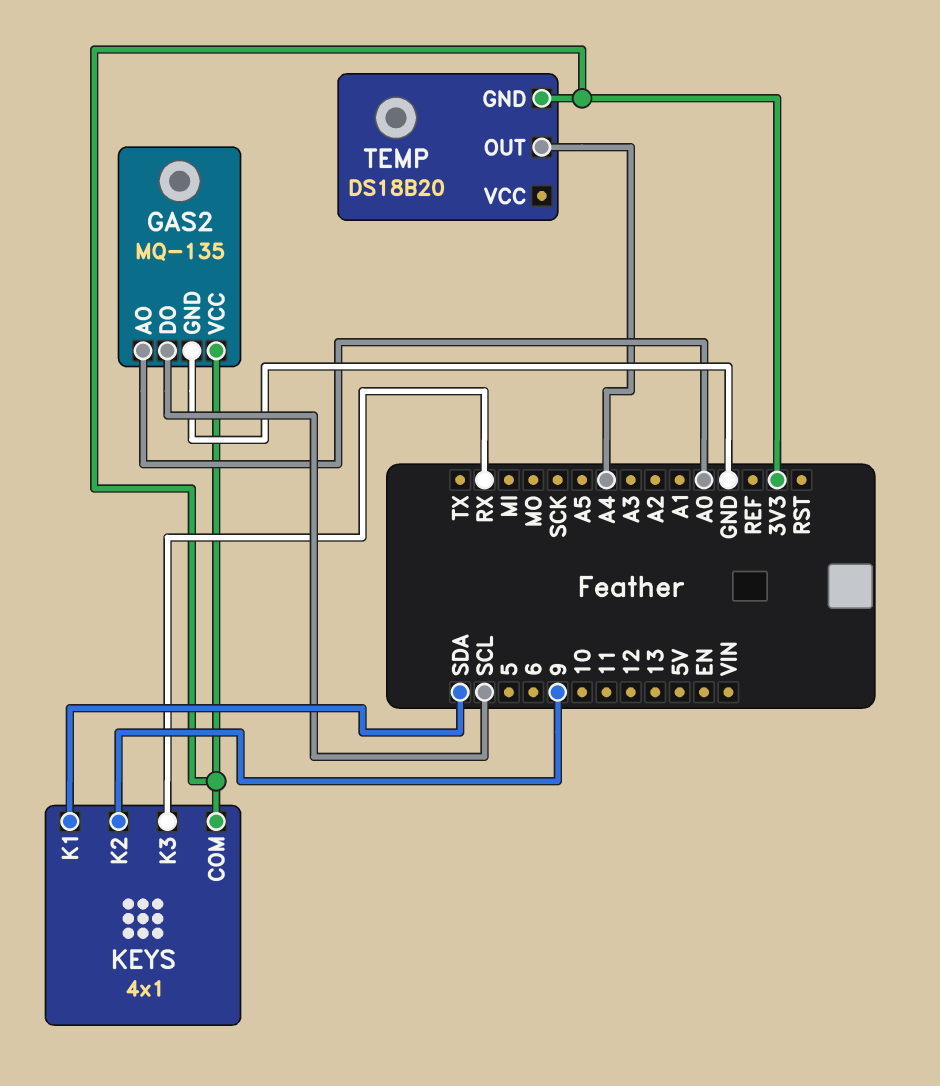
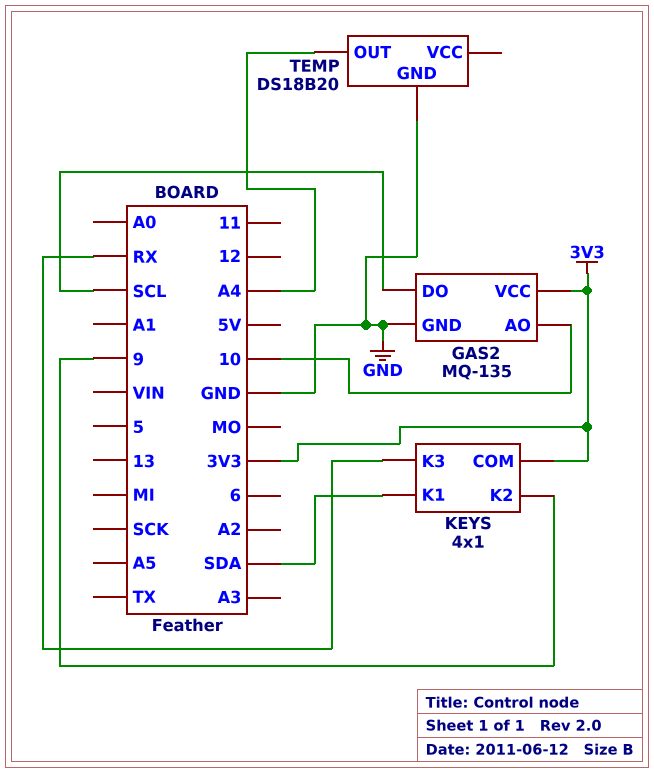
GAS2 pin AO: A0 -> 10
TEMP pin GND: 3V3 -> GND

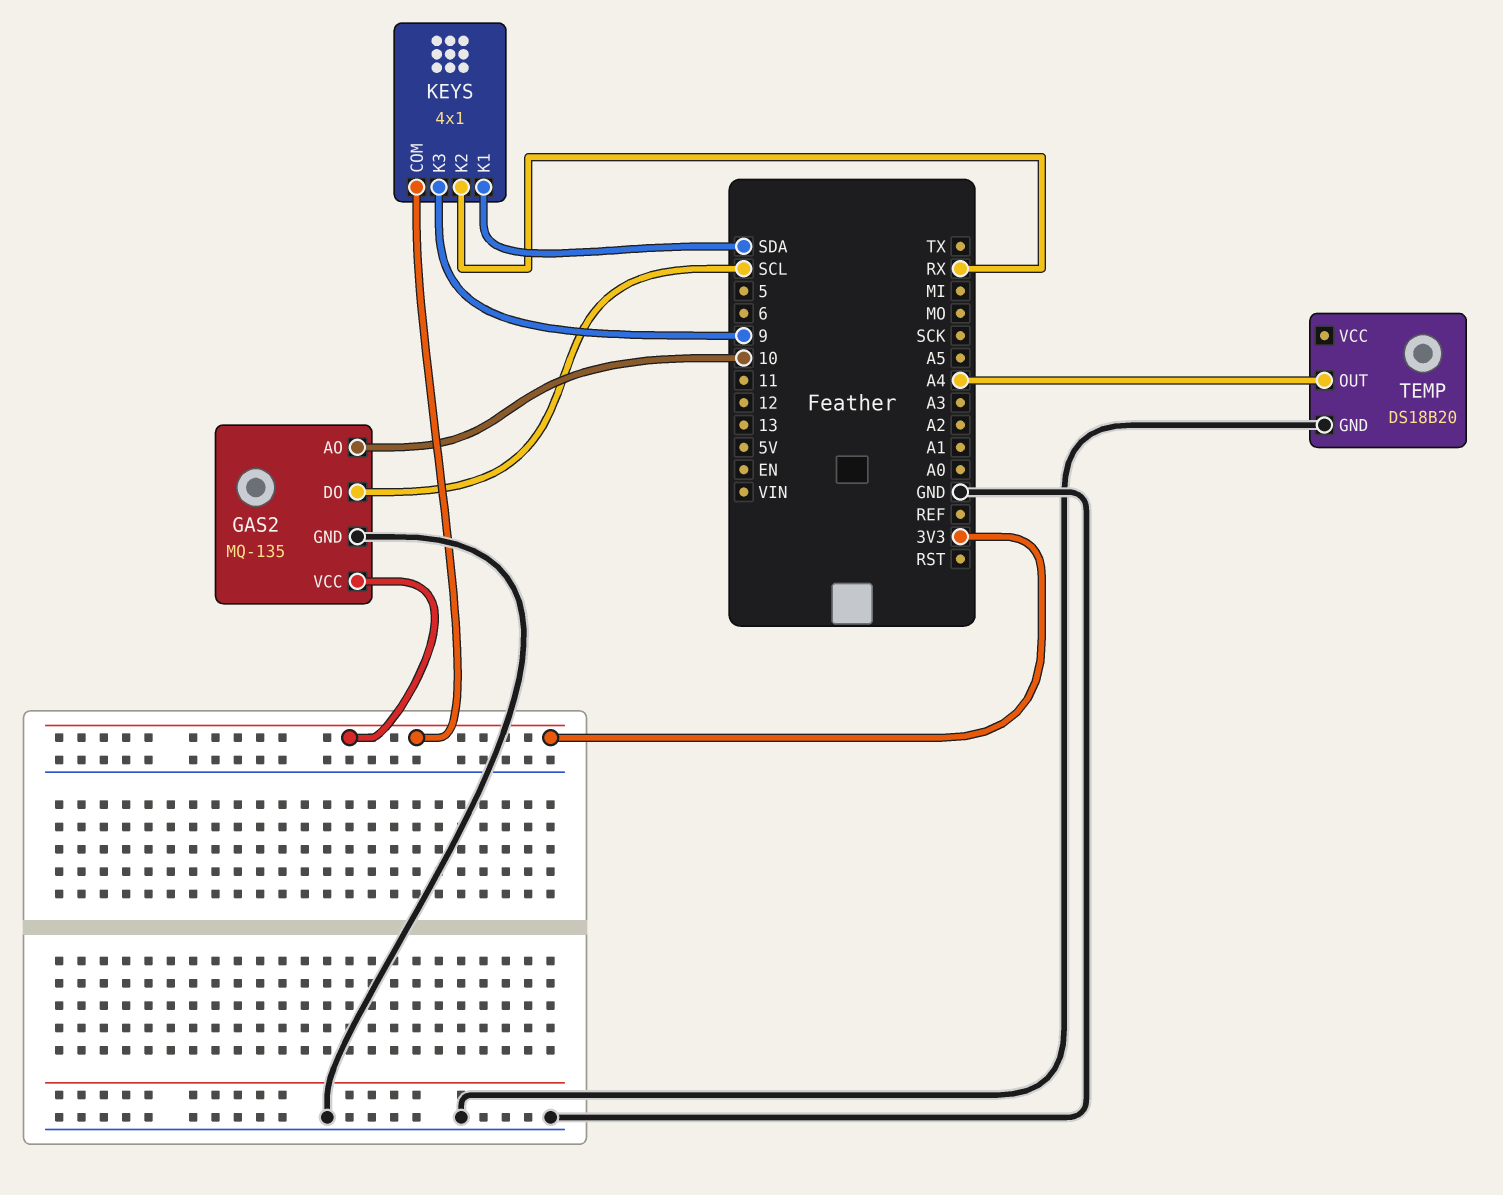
KEYS pin K2: 9 -> RX
KEYS pin K3: RX -> 9

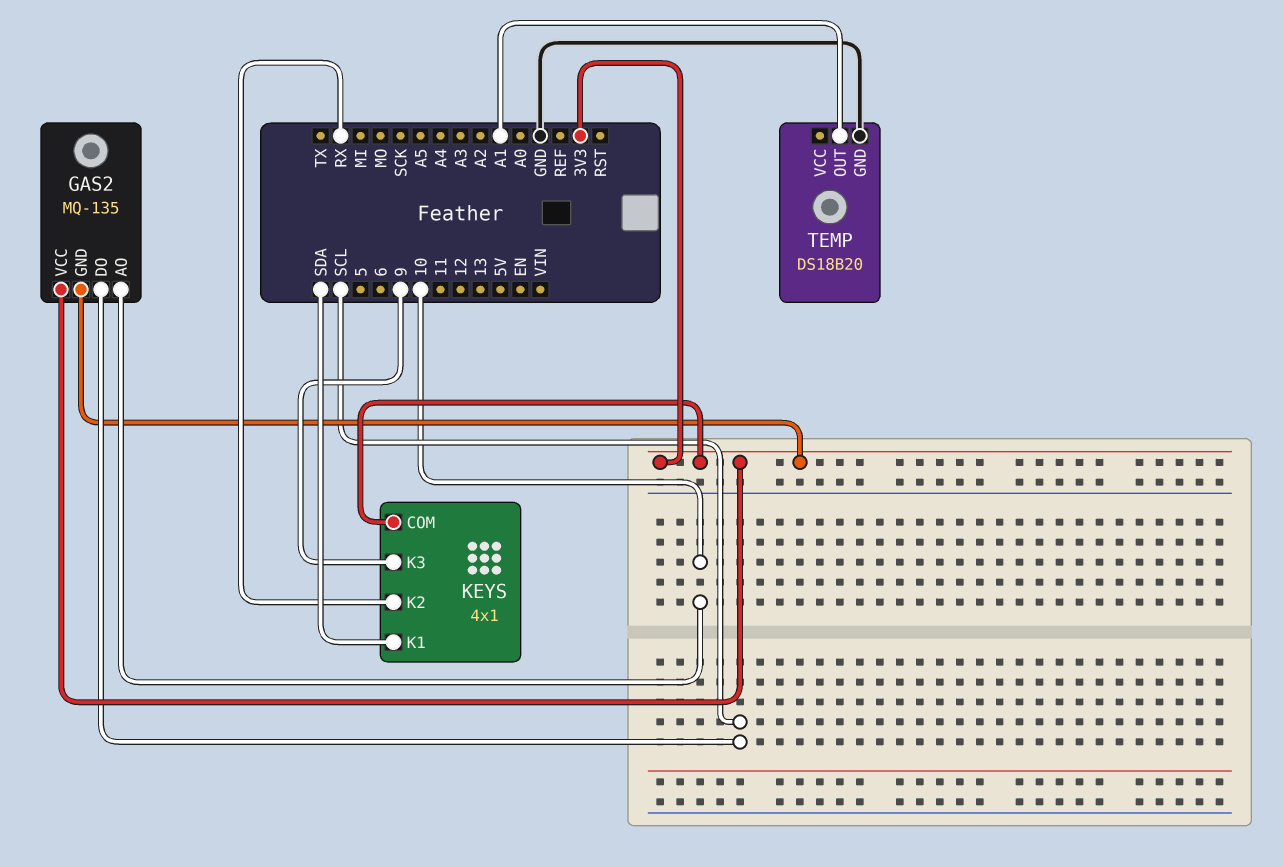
GAS2 pin GND: GND -> 3V3
TEMP pin OUT: A4 -> A1

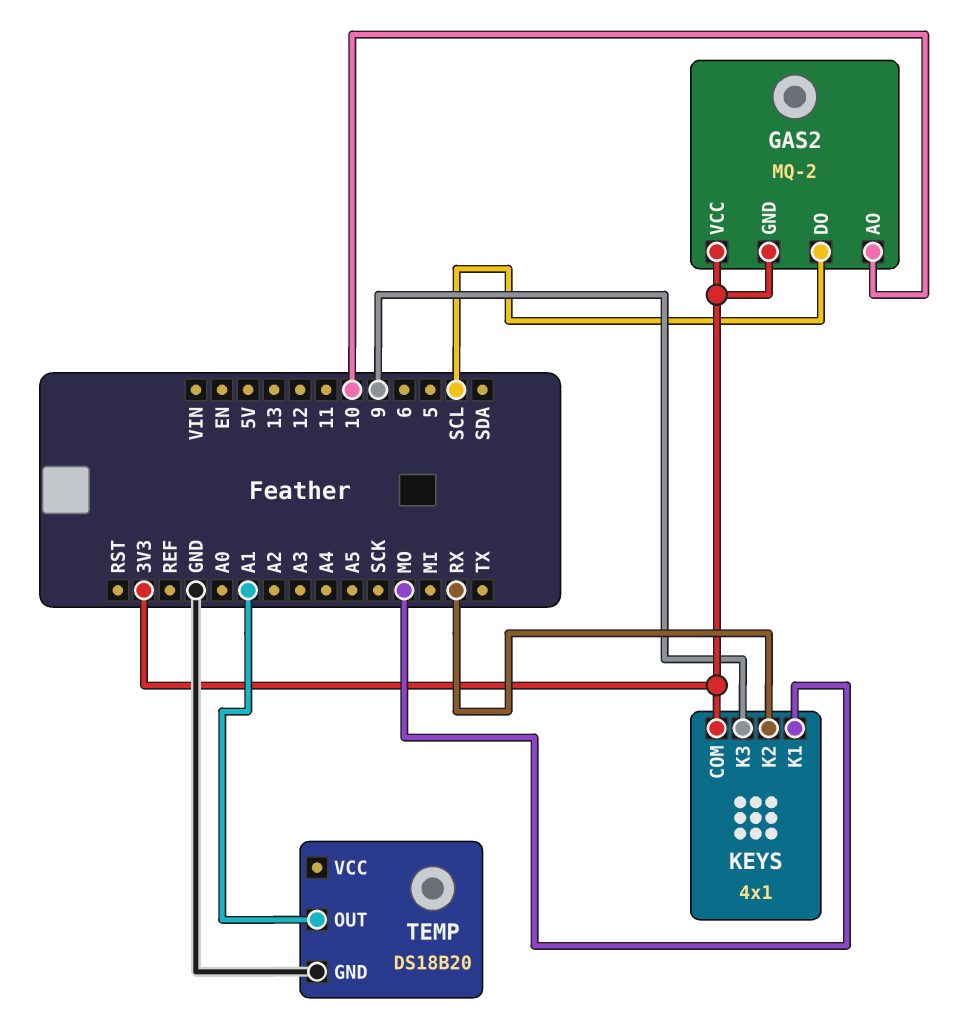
GAS2: MQ-135 -> MQ-2
KEYS pin K1: SDA -> MO

